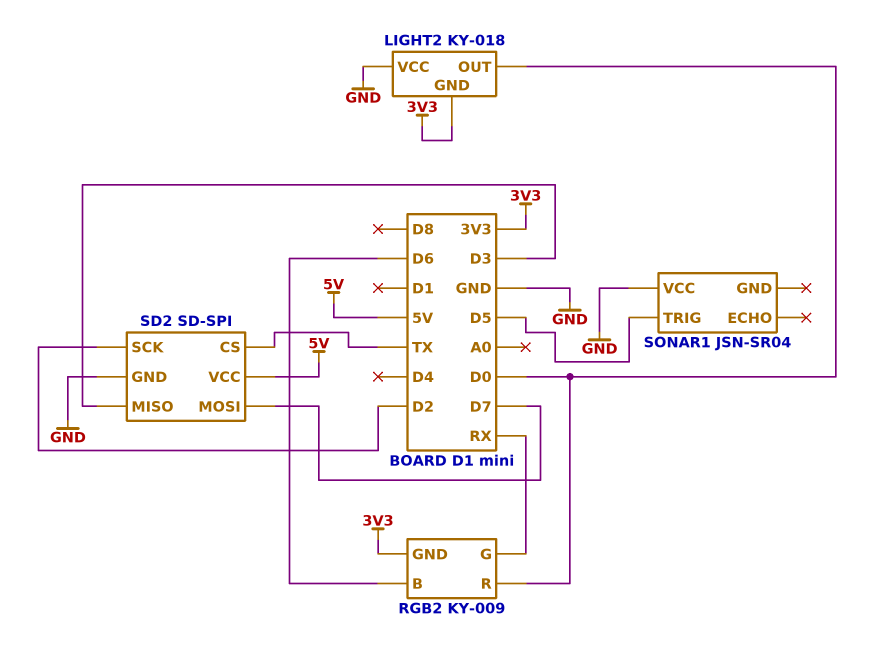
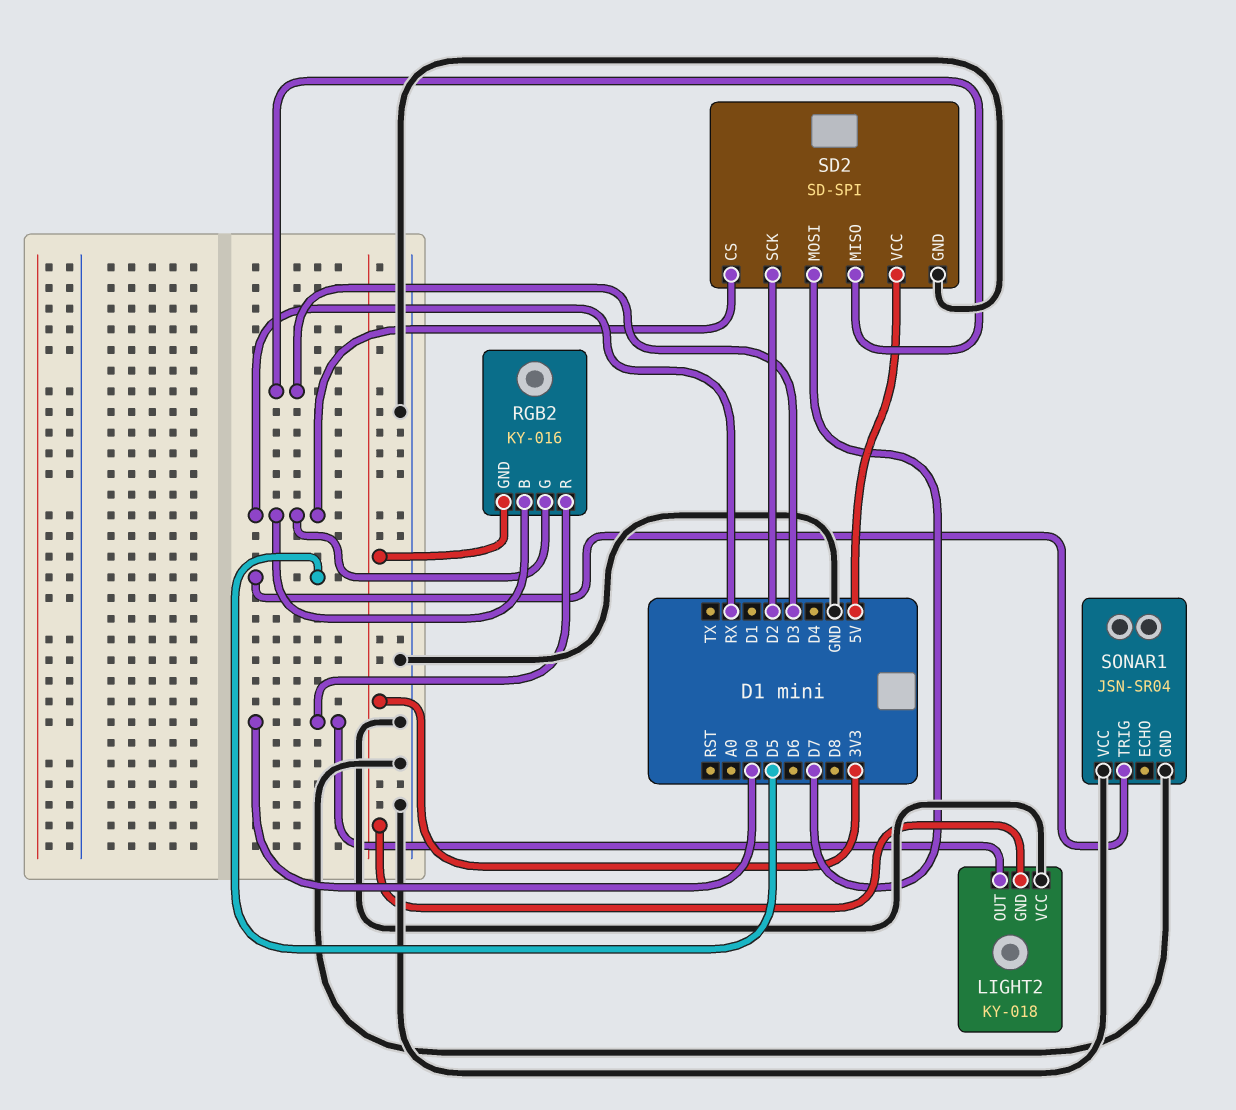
RGB2: KY-009 -> KY-016
RGB2 pin B: D6 -> RX
SD2 pin CS: TX -> RX
SONAR1 pin GND: none -> GND

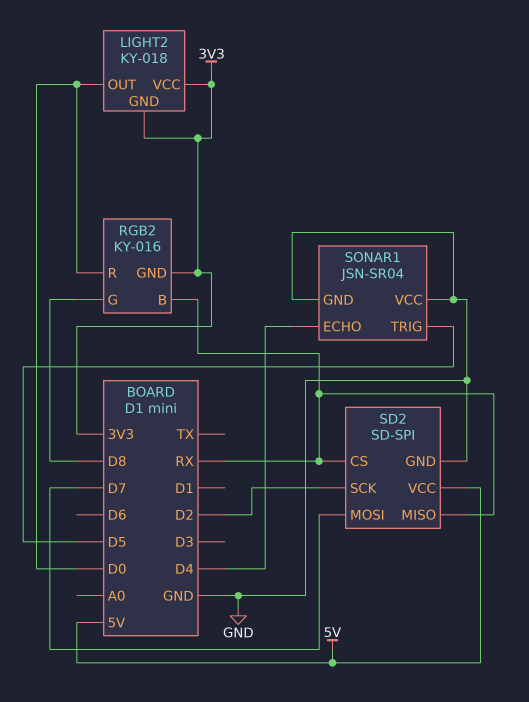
LIGHT2 pin VCC: GND -> 3V3
RGB2 pin G: RX -> D8
SD2 pin MISO: D3 -> RX
SONAR1 pin ECHO: none -> D4

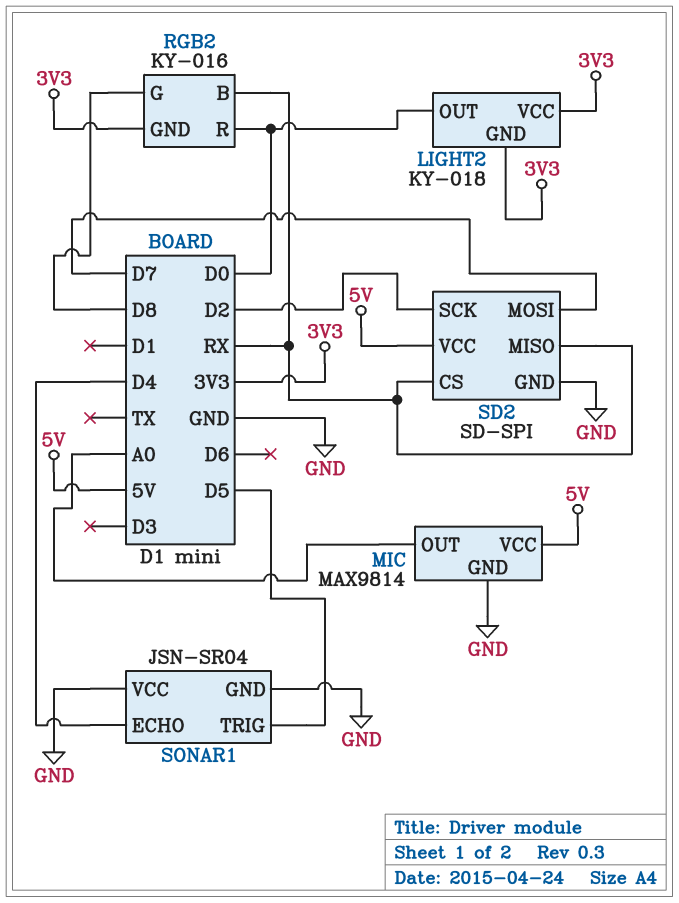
MIC: none -> MAX9814
MIC pin GND: none -> GND
MIC pin OUT: none -> A0
MIC pin VCC: none -> 5V

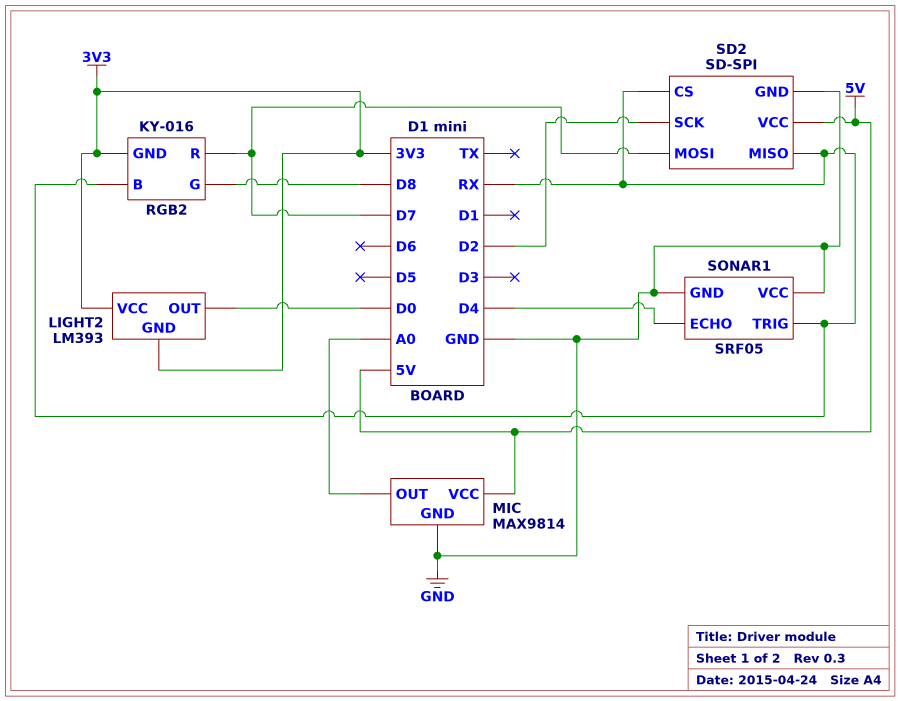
LIGHT2: KY-018 -> LM393
RGB2 pin R: D0 -> D7
SONAR1: JSN-SR04 -> SRF05
SONAR1 pin TRIG: D5 -> RX

